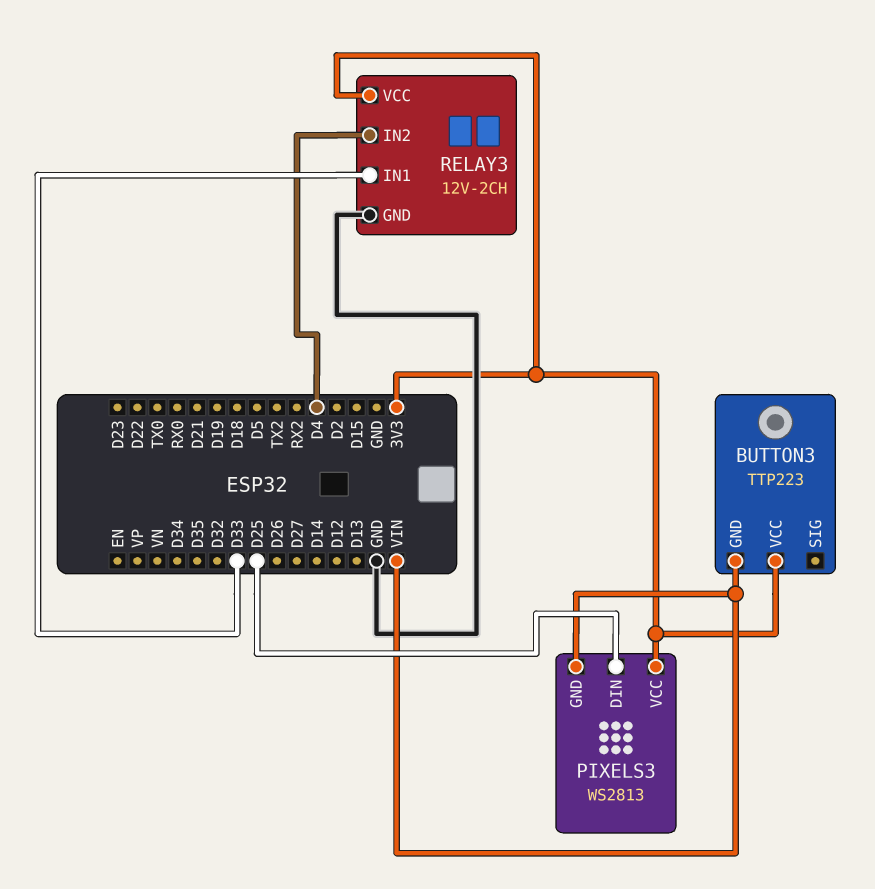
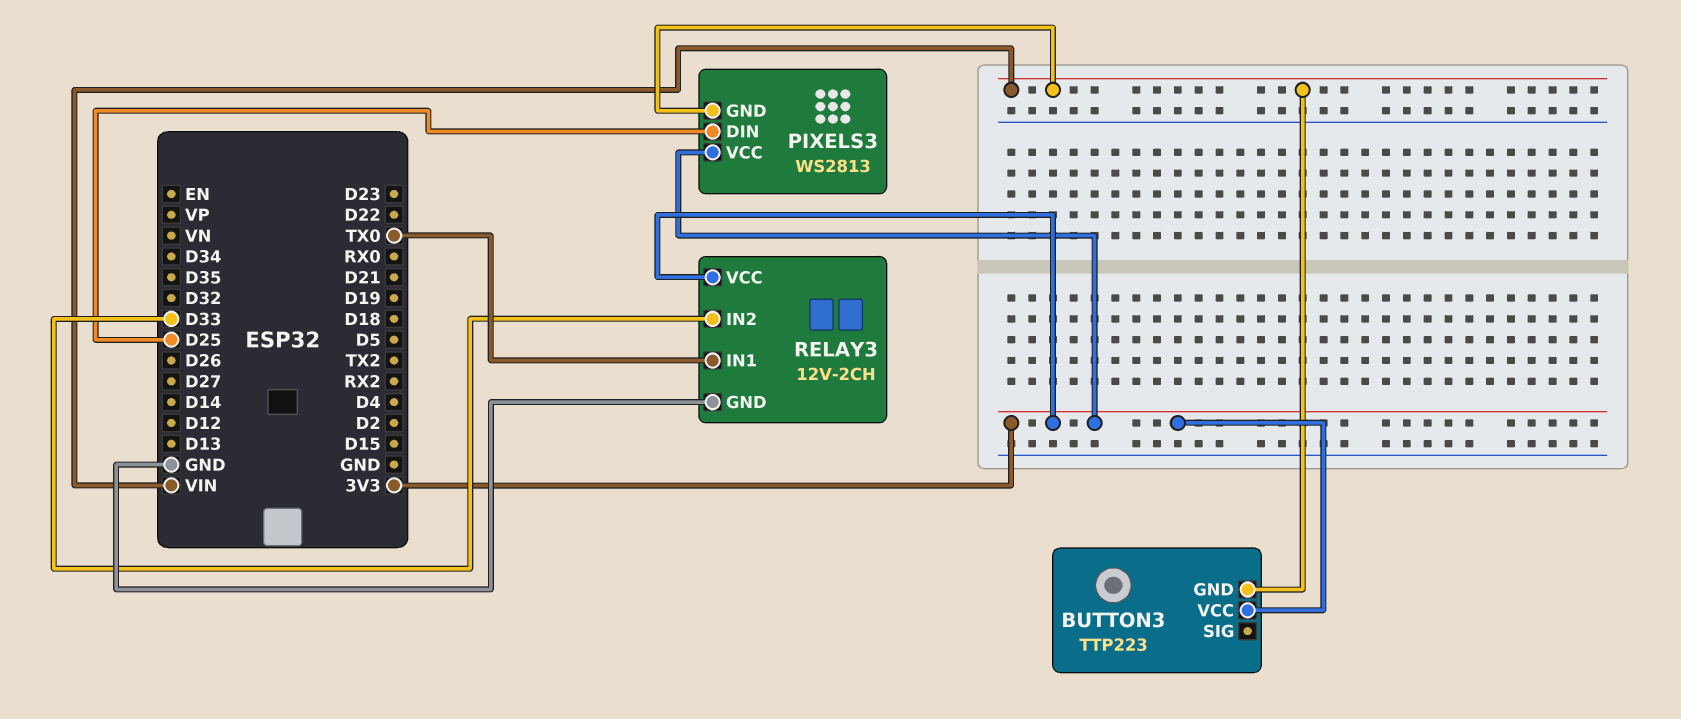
RELAY3 pin IN1: D33 -> TX0
RELAY3 pin IN2: D4 -> D33

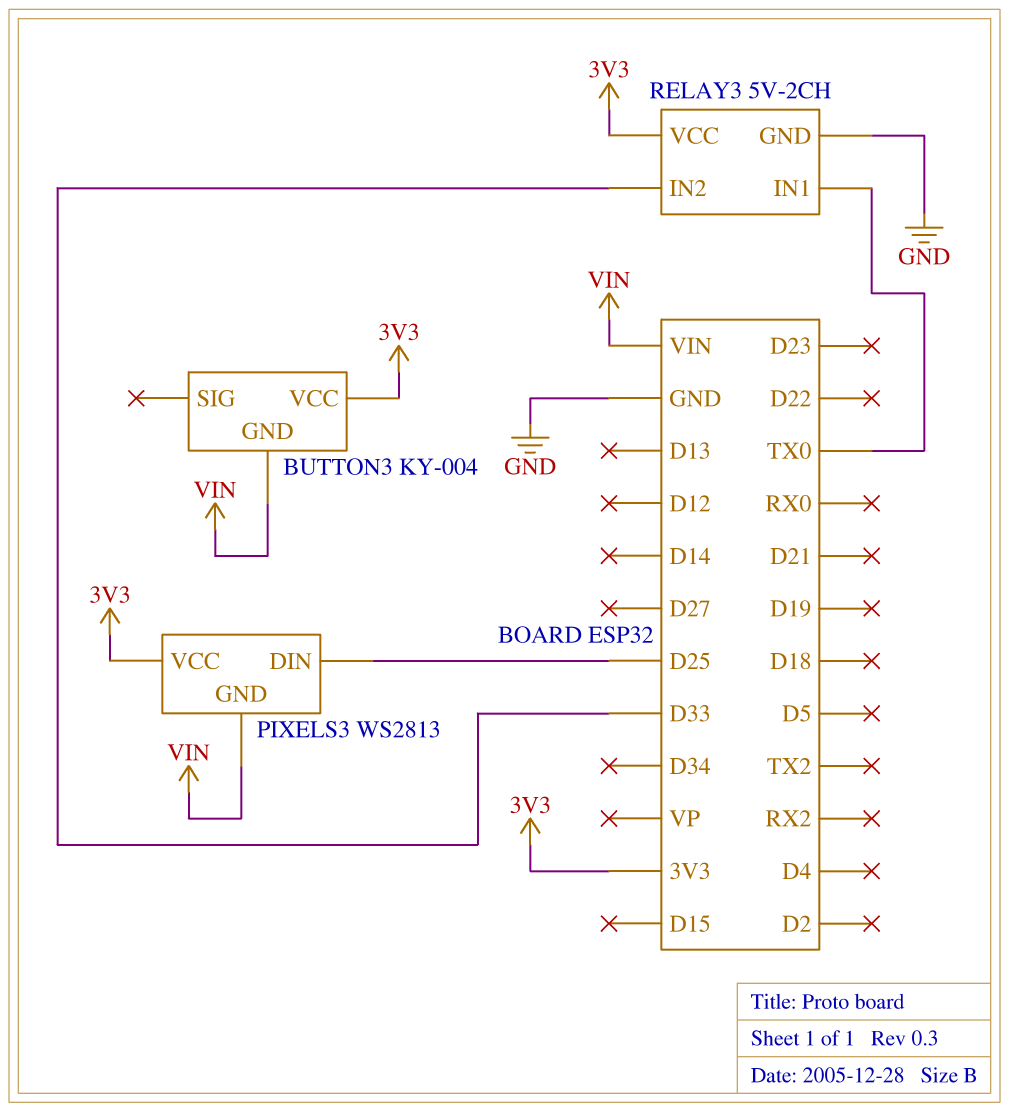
BUTTON3: TTP223 -> KY-004
RELAY3: 12V-2CH -> 5V-2CH

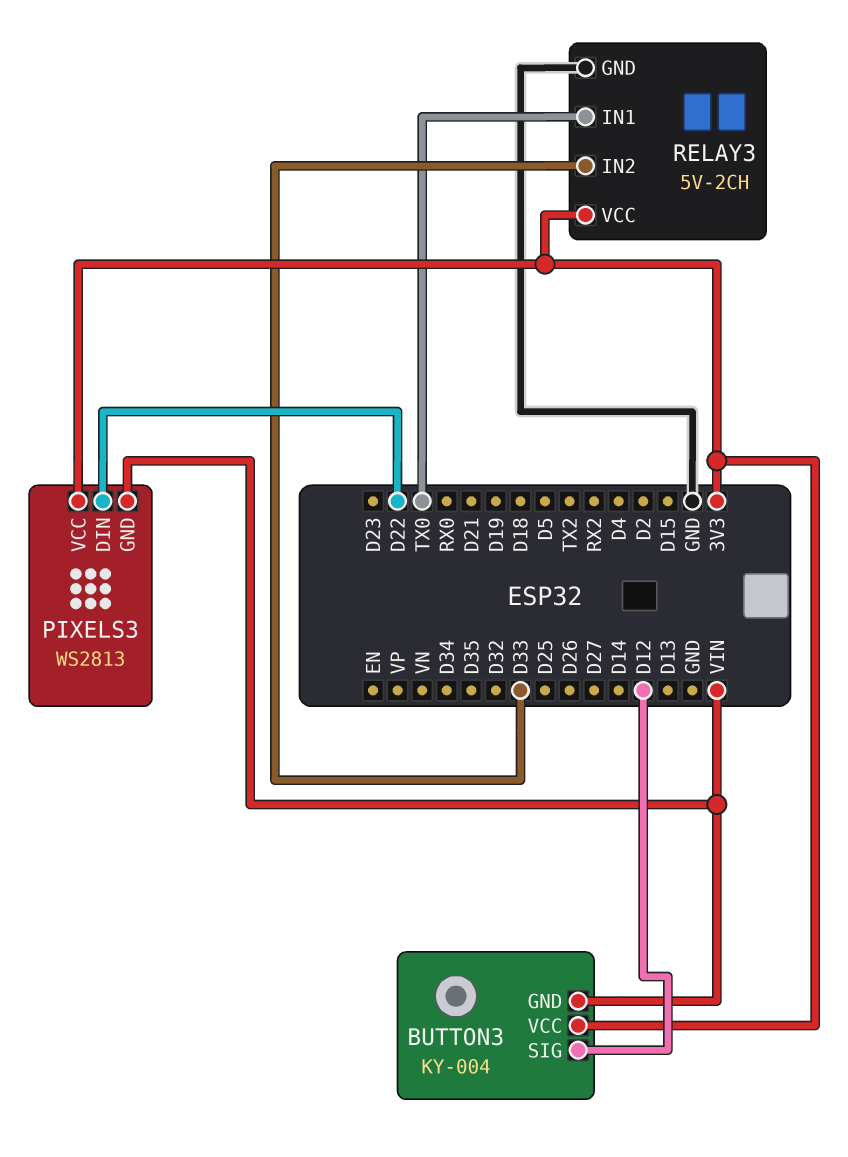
BUTTON3 pin SIG: none -> D12
PIXELS3 pin DIN: D25 -> D22

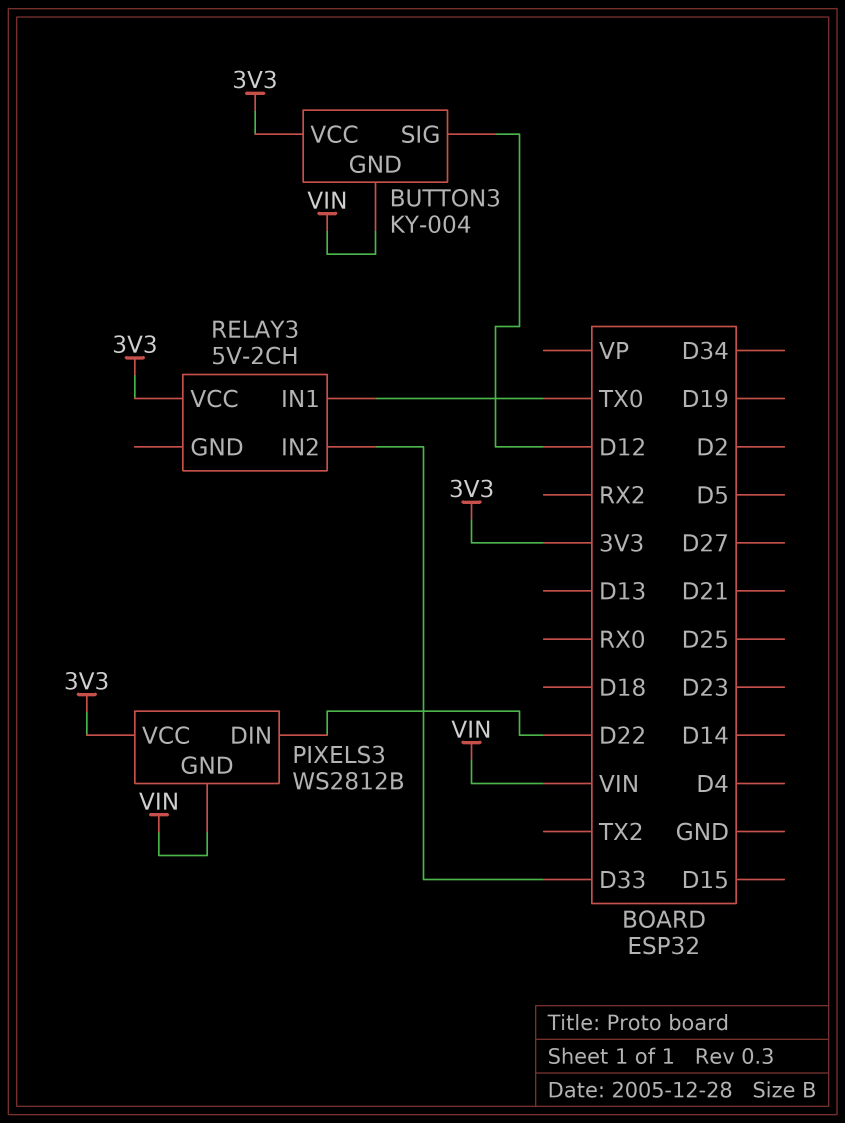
PIXELS3: WS2813 -> WS2812B
RELAY3 pin GND: GND -> none

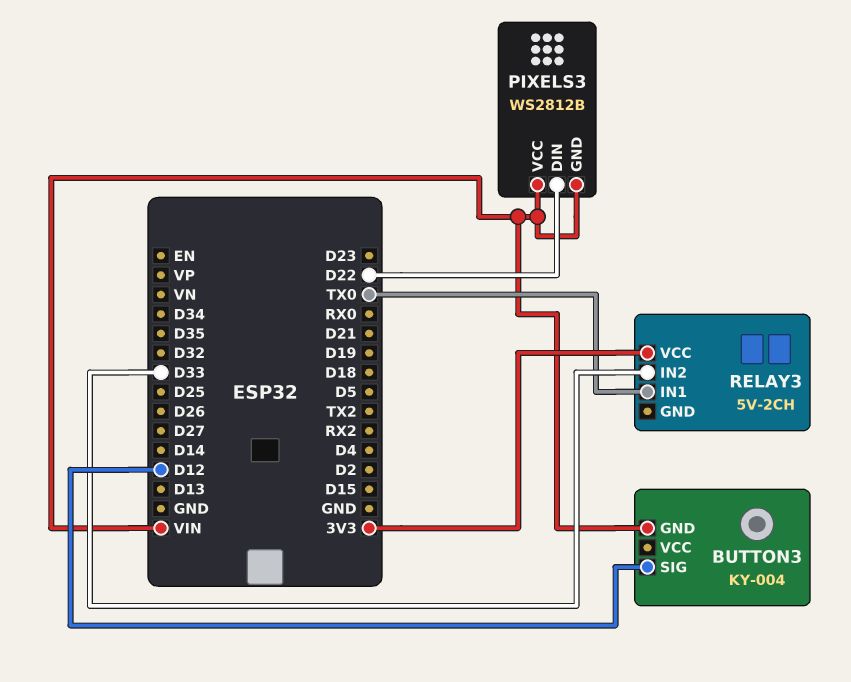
BUTTON3 pin VCC: 3V3 -> none
PIXELS3 pin VCC: 3V3 -> VIN

